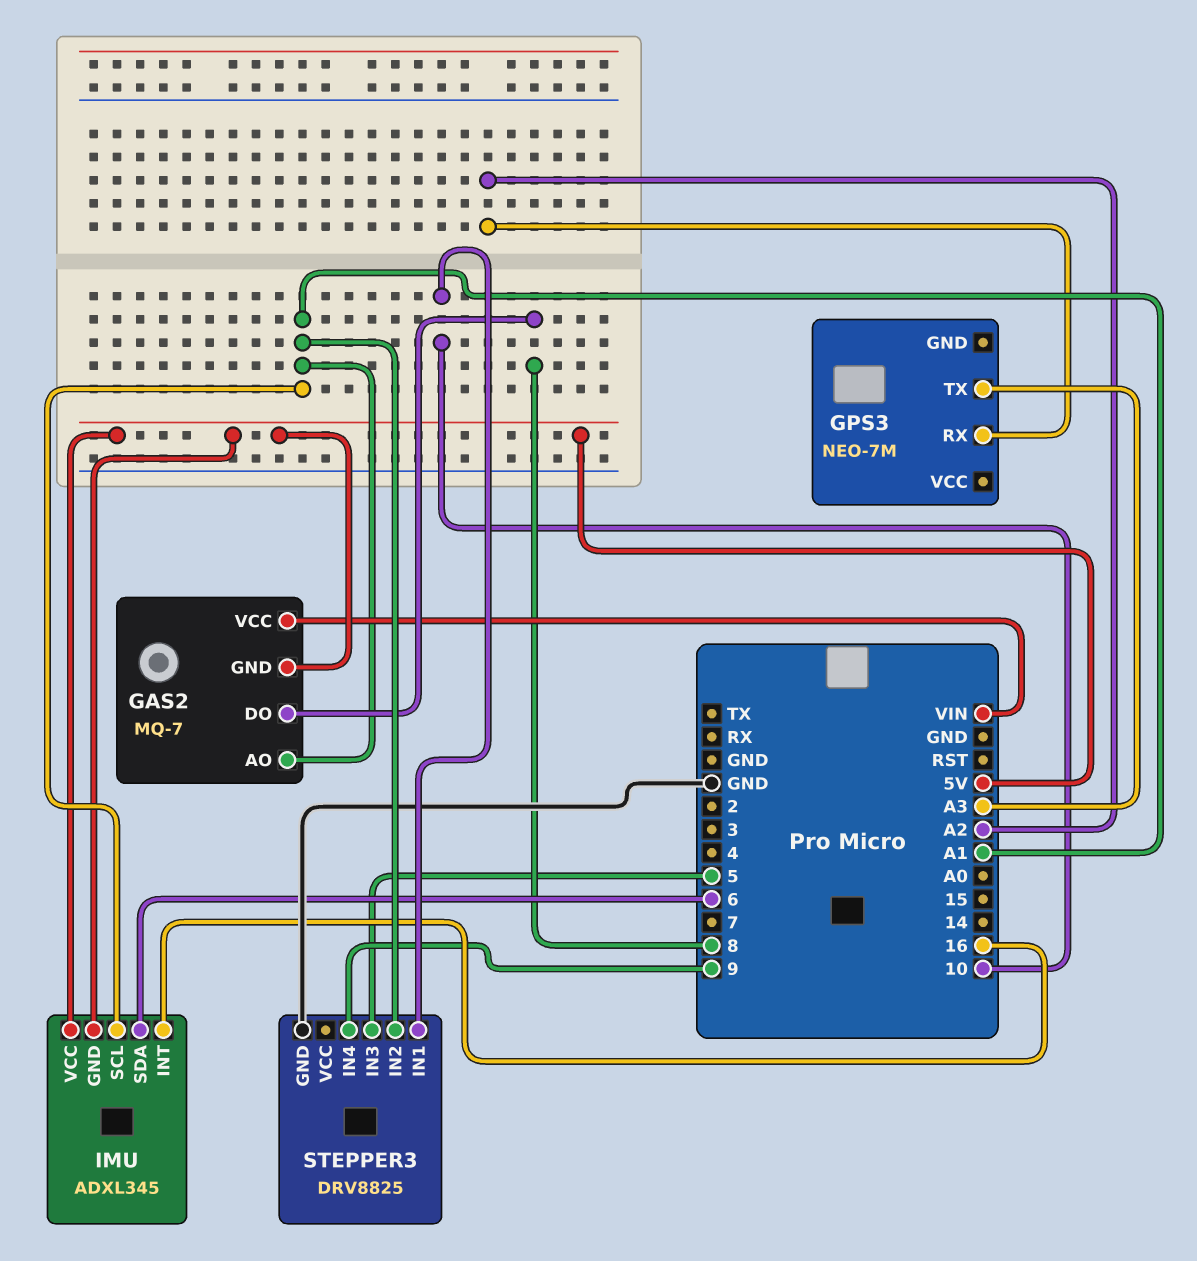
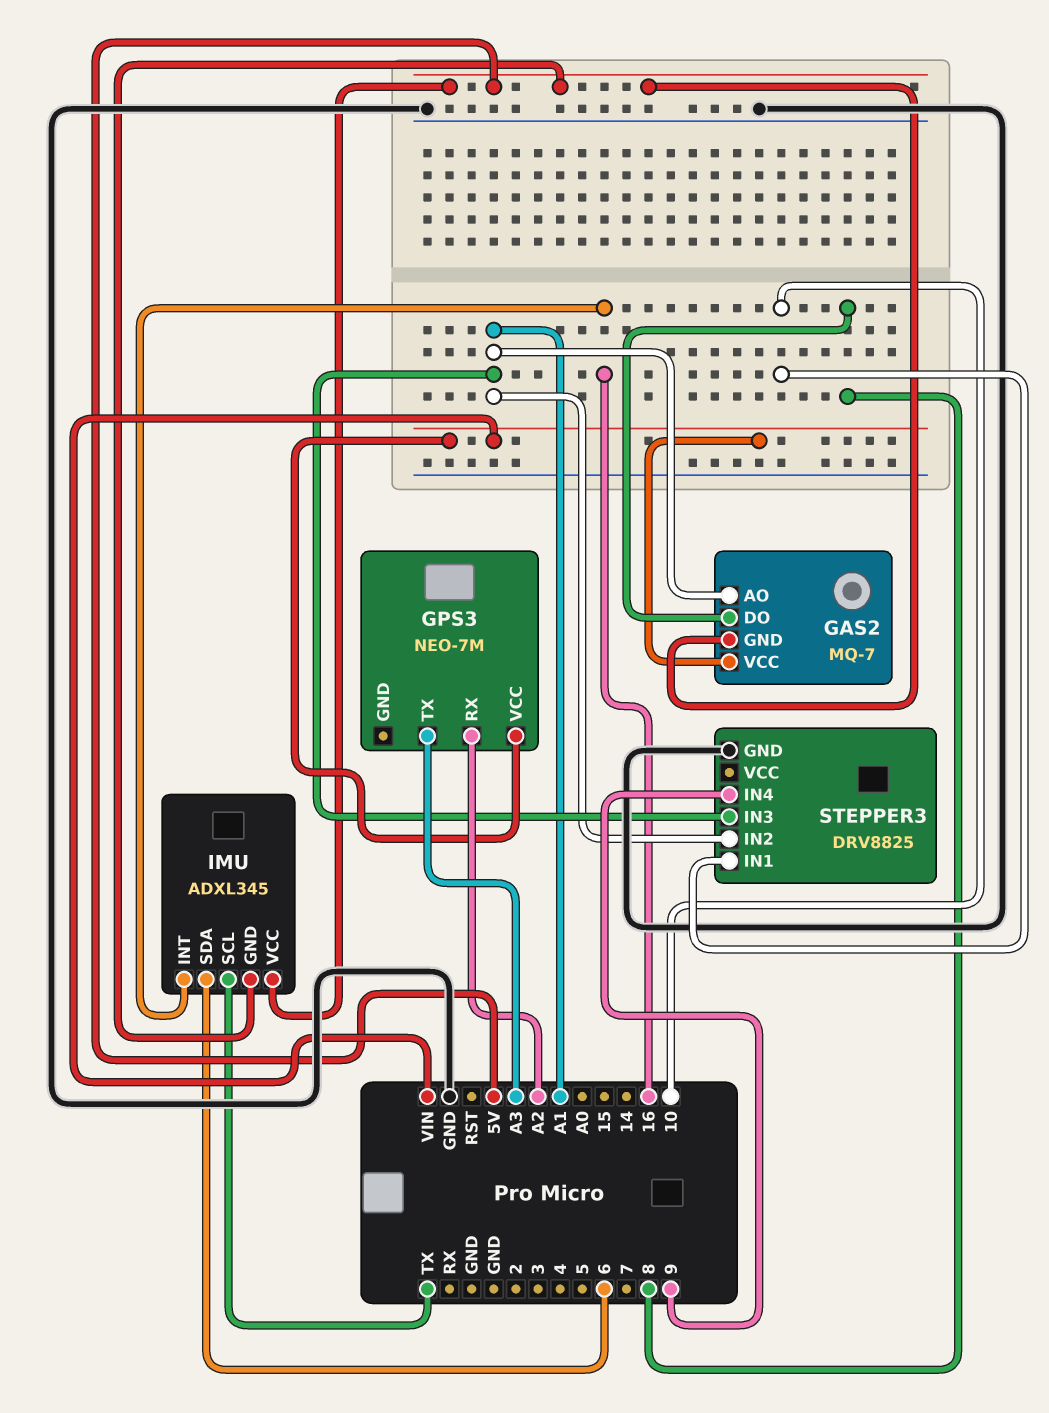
GPS3 pin VCC: none -> VIN
IMU pin SCL: A1 -> TX
STEPPER3 pin IN3: 5 -> A1

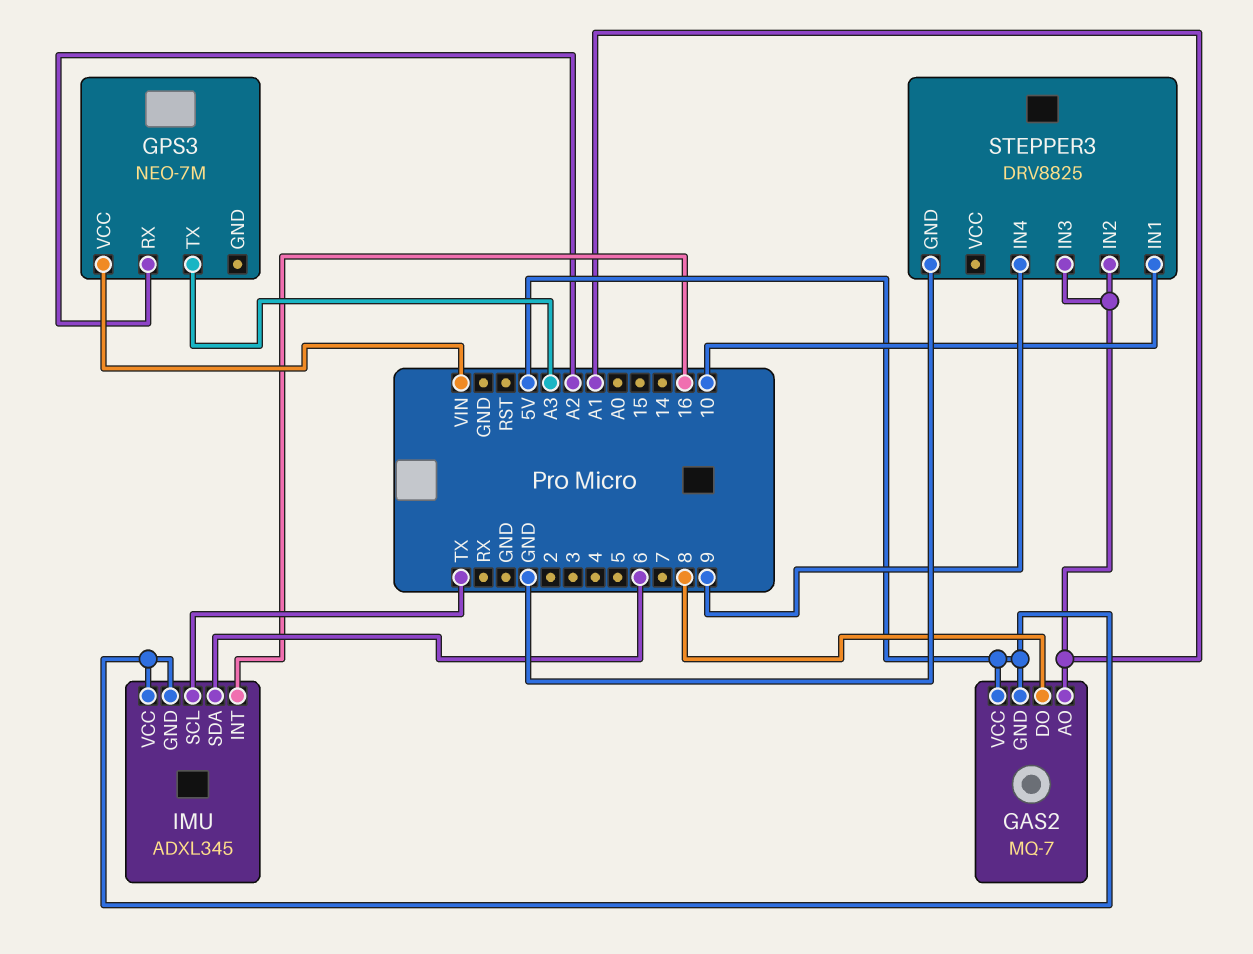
GAS2 pin VCC: VIN -> 5V

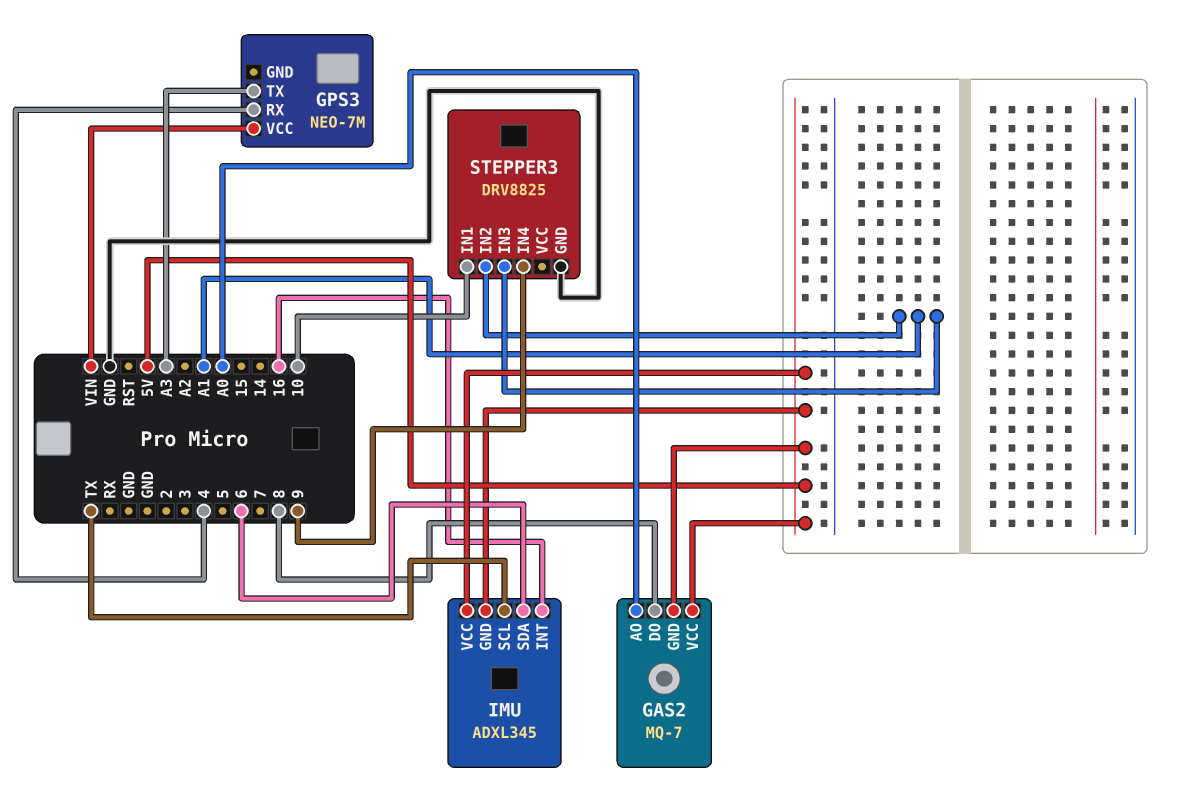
GAS2 pin AO: A1 -> A0
GPS3 pin RX: A2 -> 4

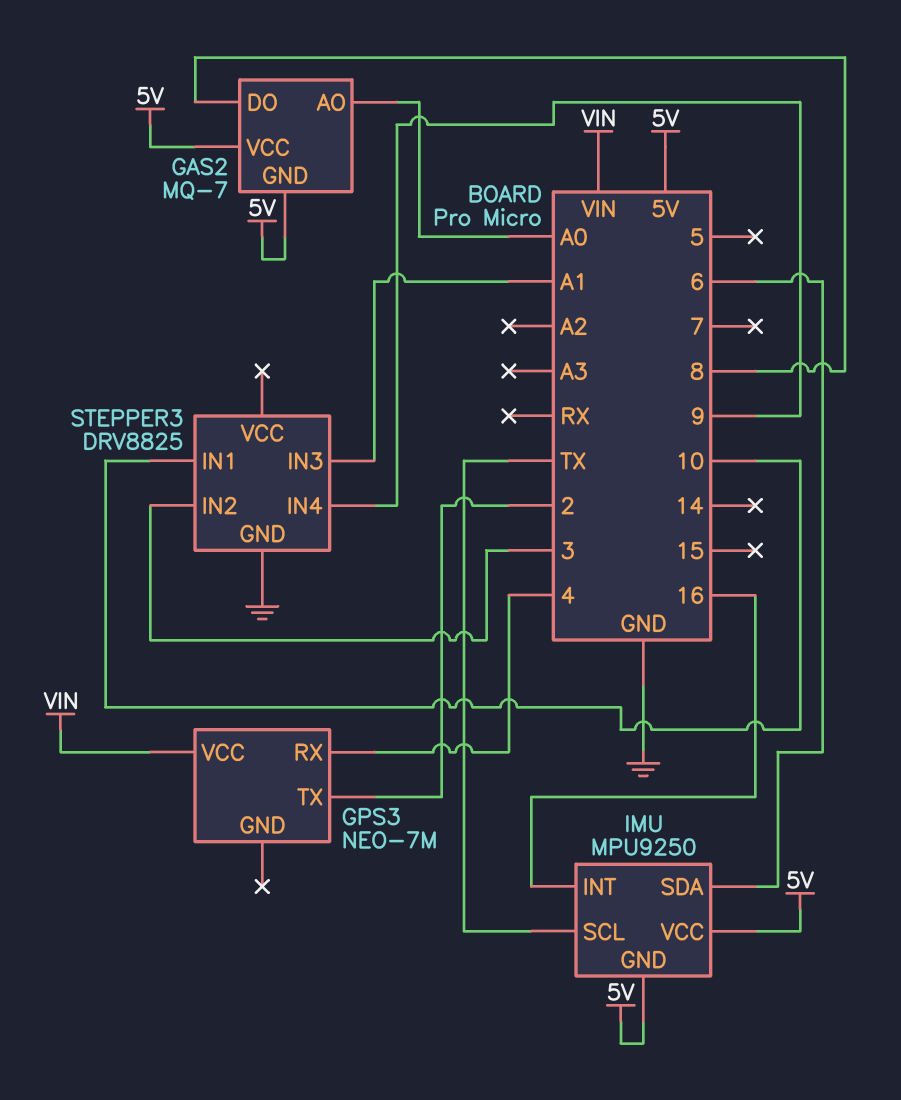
GPS3 pin TX: A3 -> 2
IMU: ADXL345 -> MPU9250
STEPPER3 pin IN2: A1 -> 3

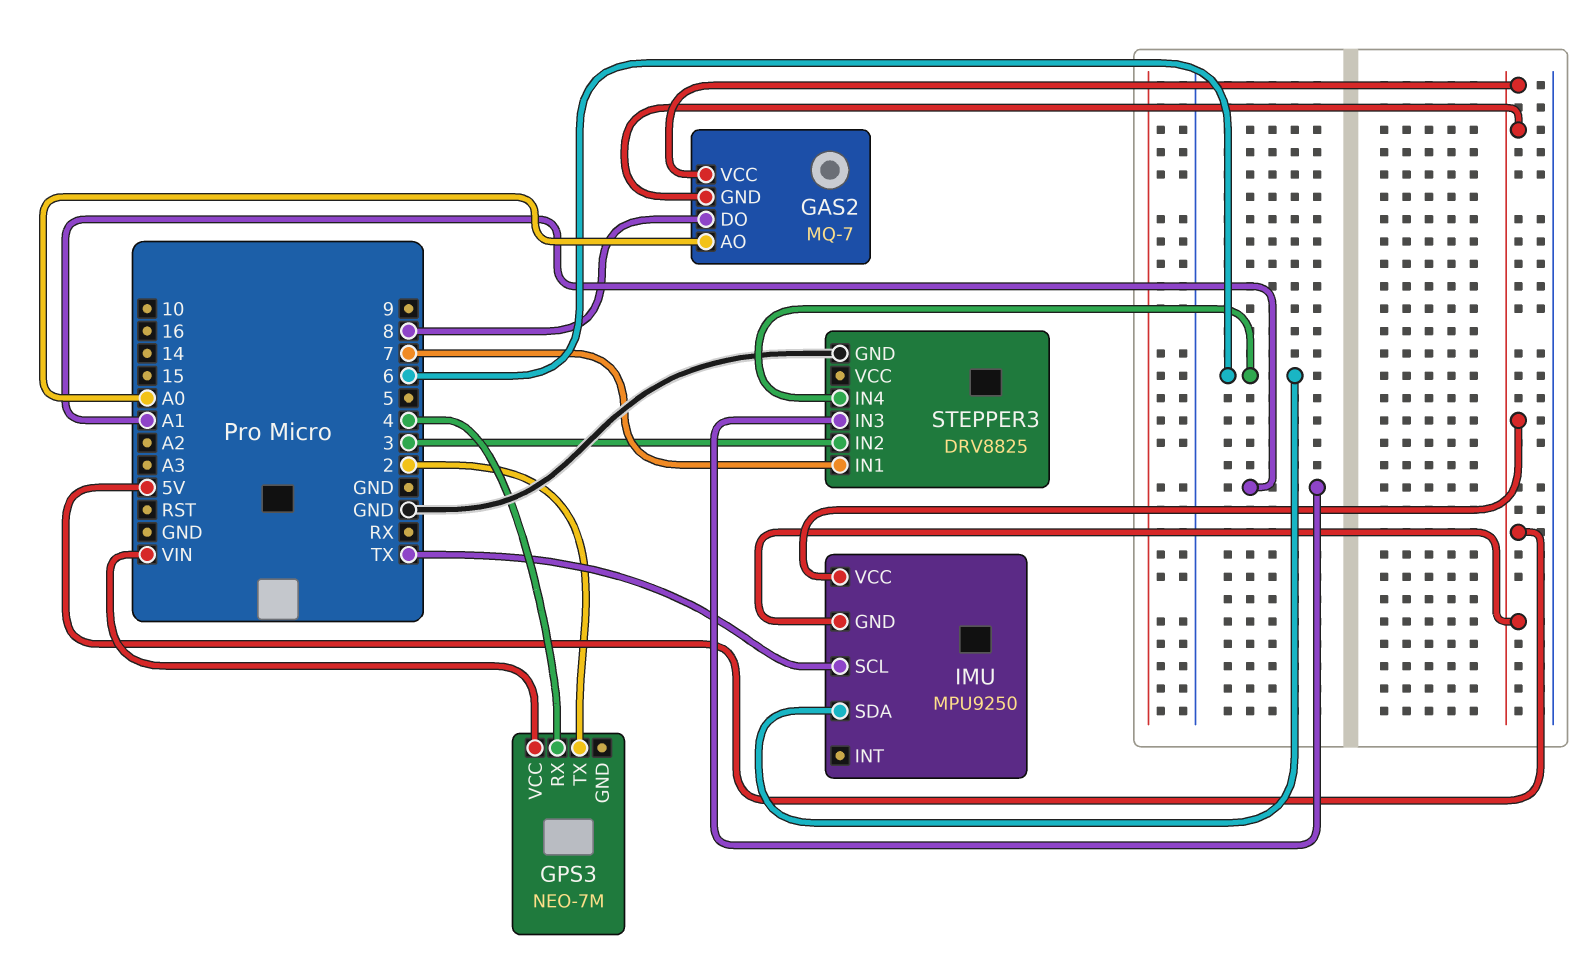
IMU pin INT: 16 -> none
STEPPER3 pin IN1: 10 -> 7
STEPPER3 pin IN4: 9 -> 6

